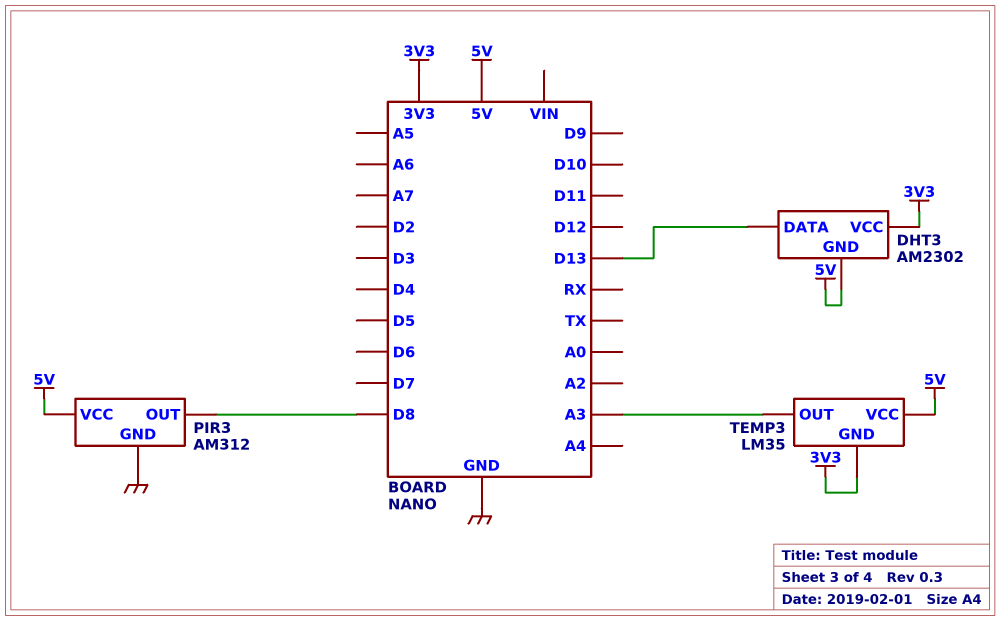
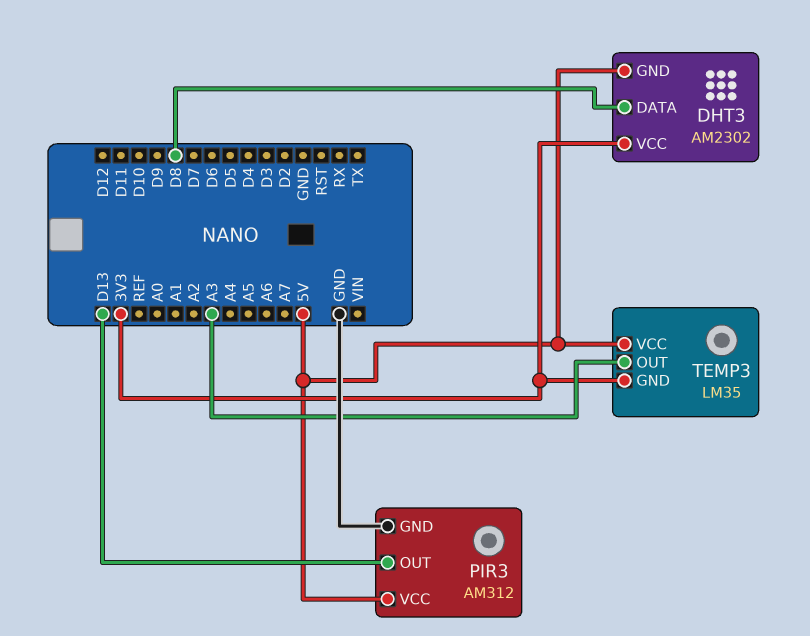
DHT3 pin DATA: D13 -> D8
PIR3 pin OUT: D8 -> D13

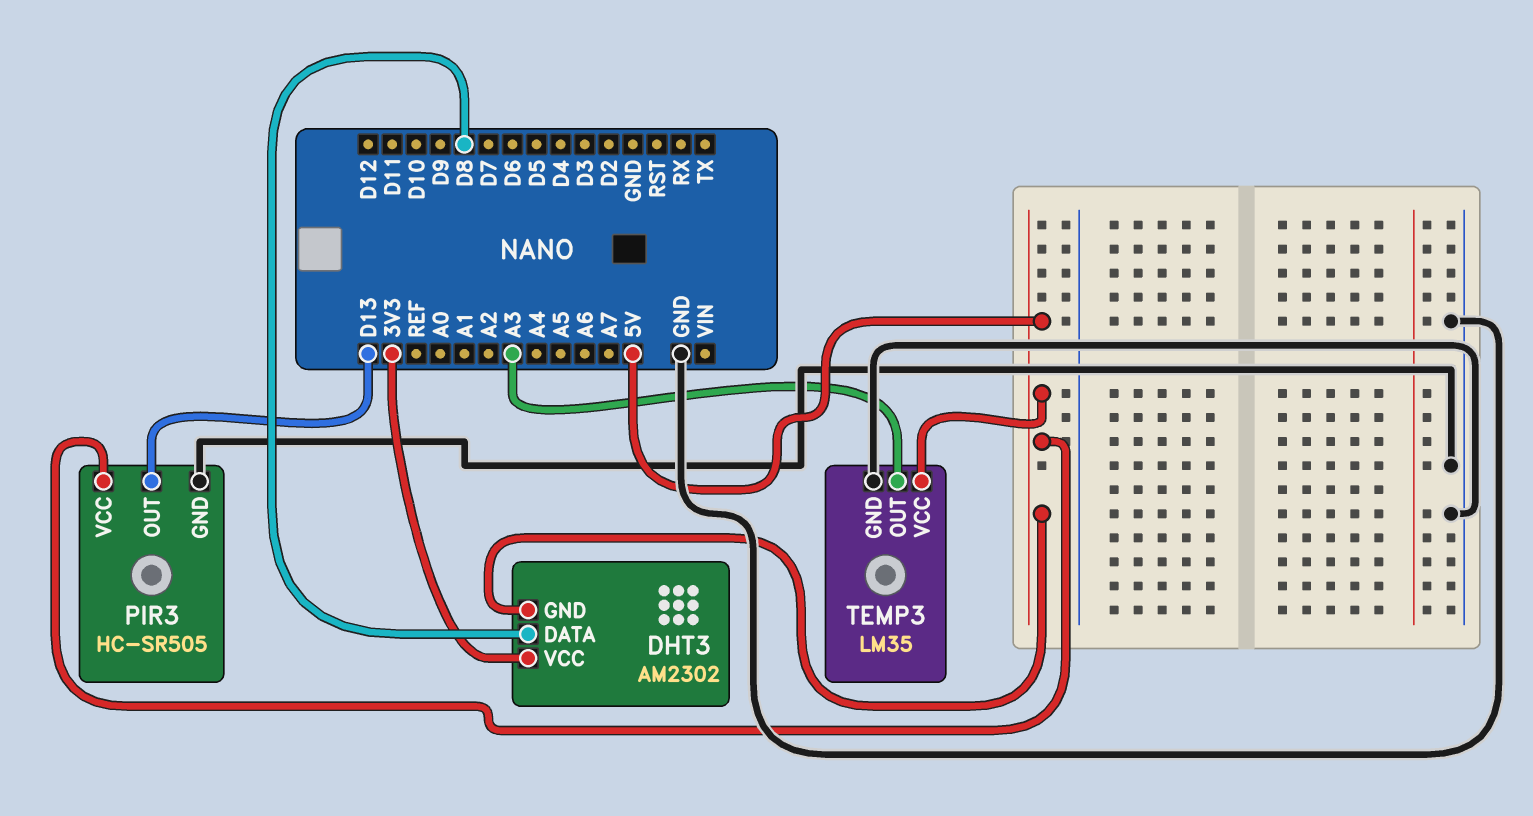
PIR3: AM312 -> HC-SR505
TEMP3 pin GND: 3V3 -> GND

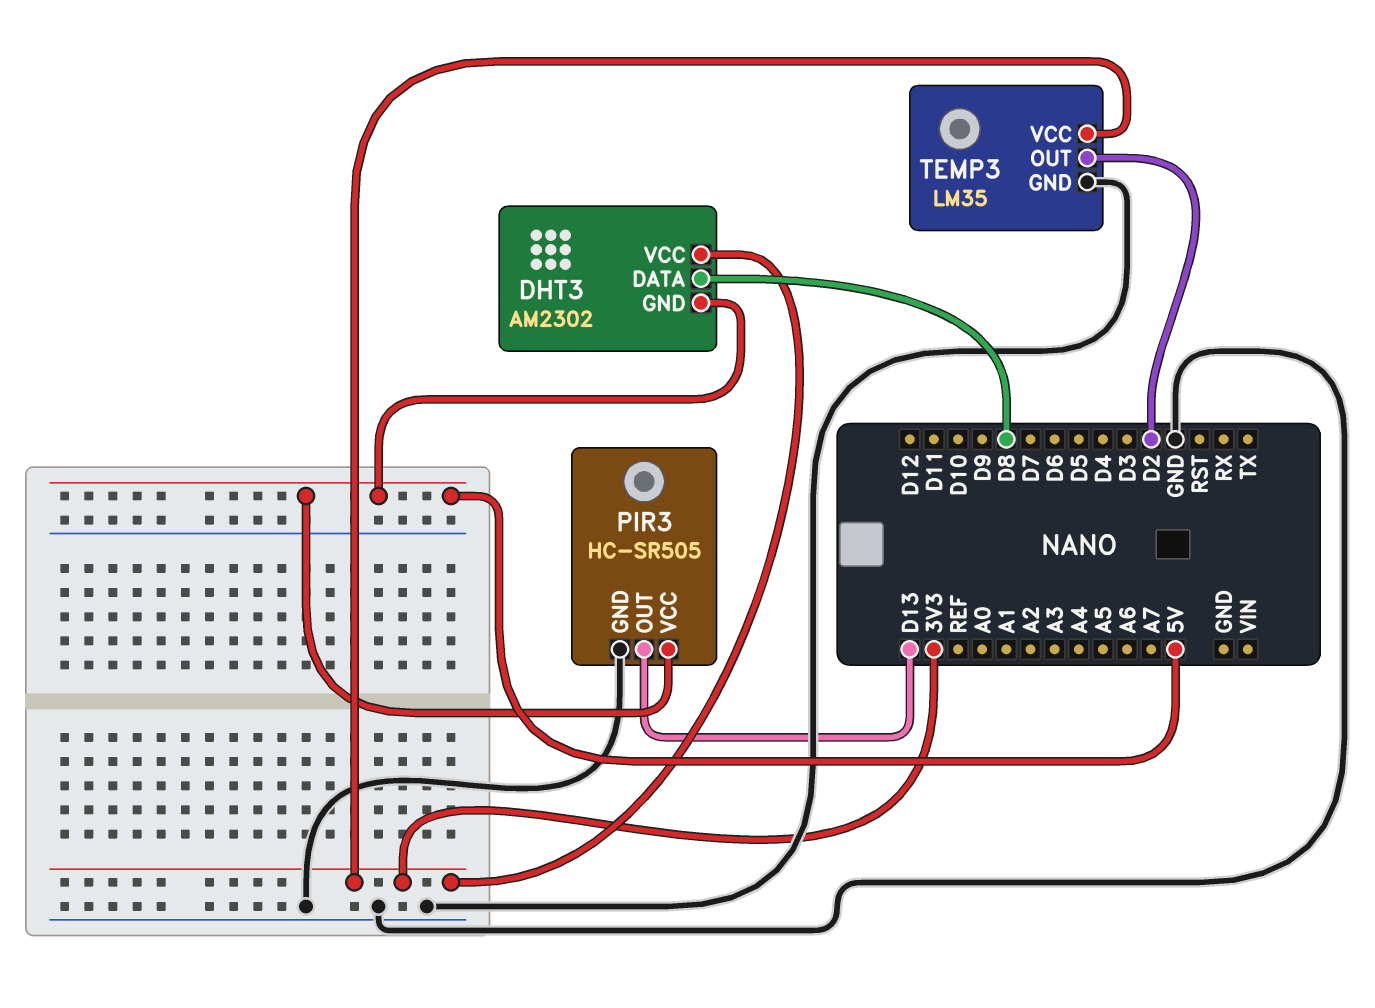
TEMP3 pin OUT: A3 -> D2
TEMP3 pin VCC: 5V -> 3V3

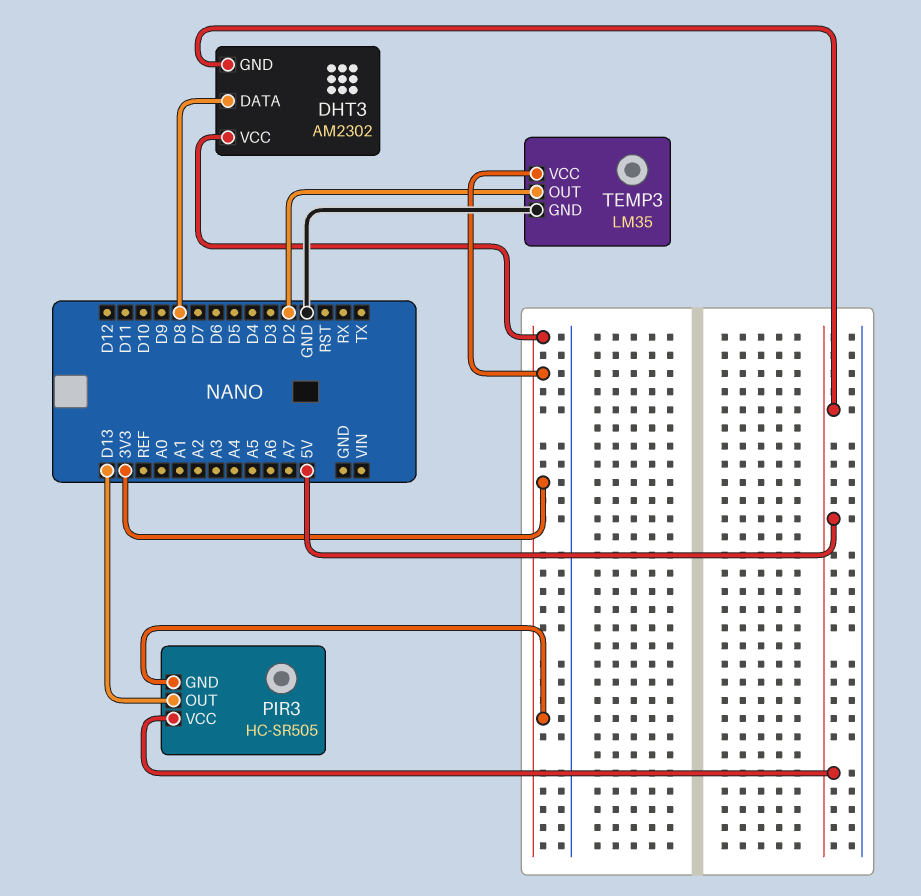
PIR3 pin GND: GND -> 3V3

